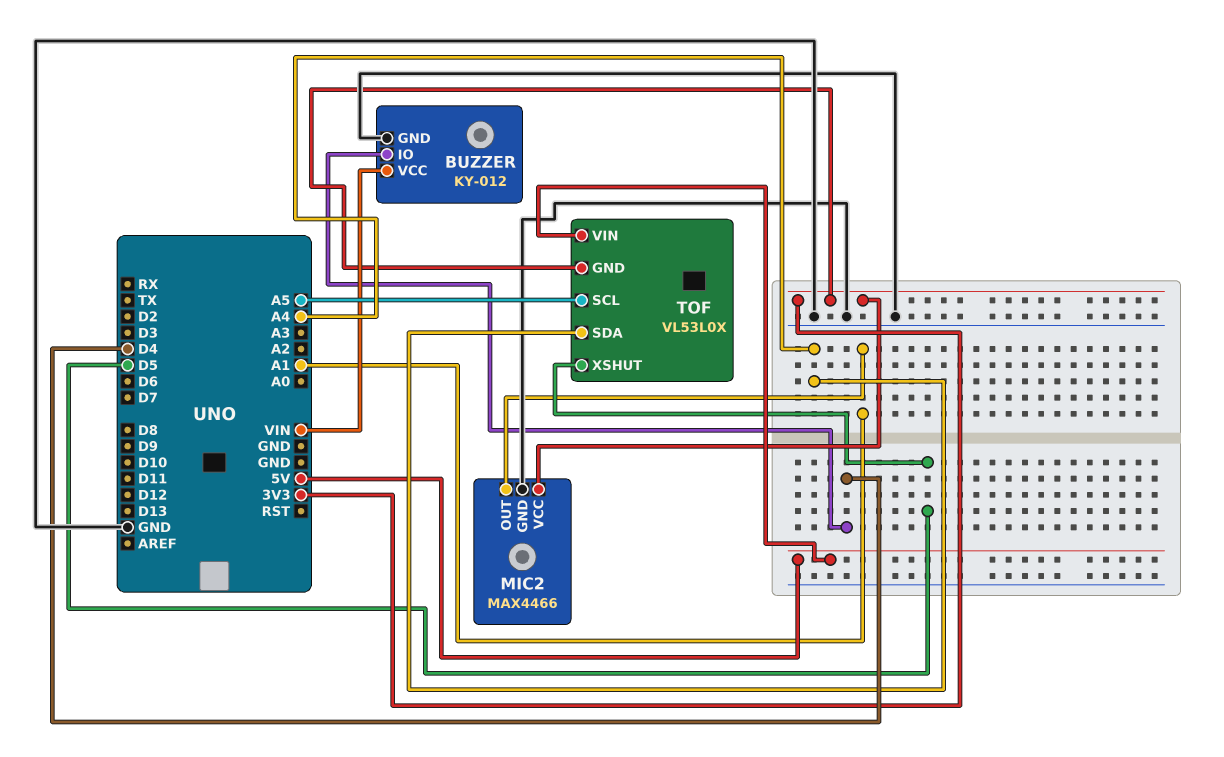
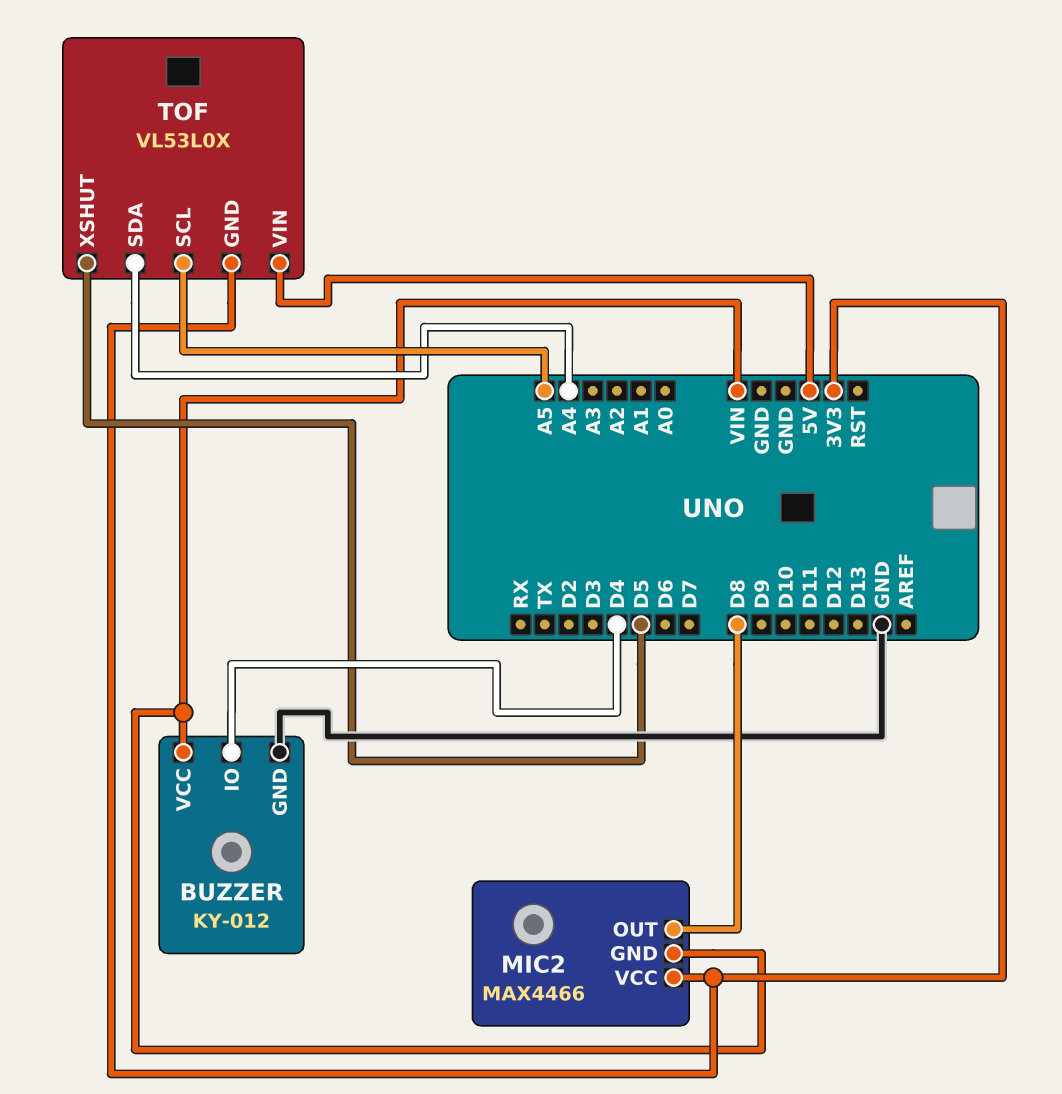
MIC2 pin GND: GND -> VIN
MIC2 pin OUT: A1 -> D8

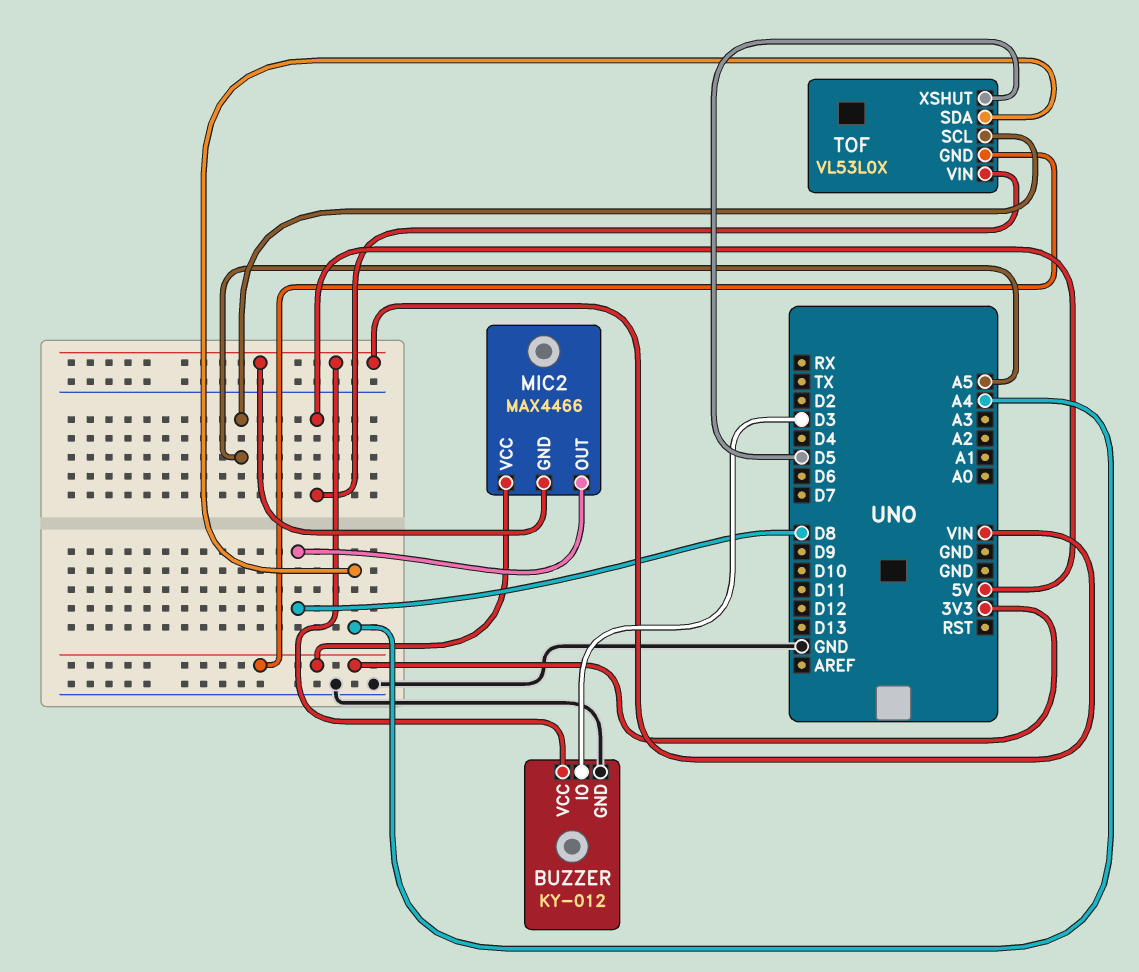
BUZZER pin IO: D4 -> D3

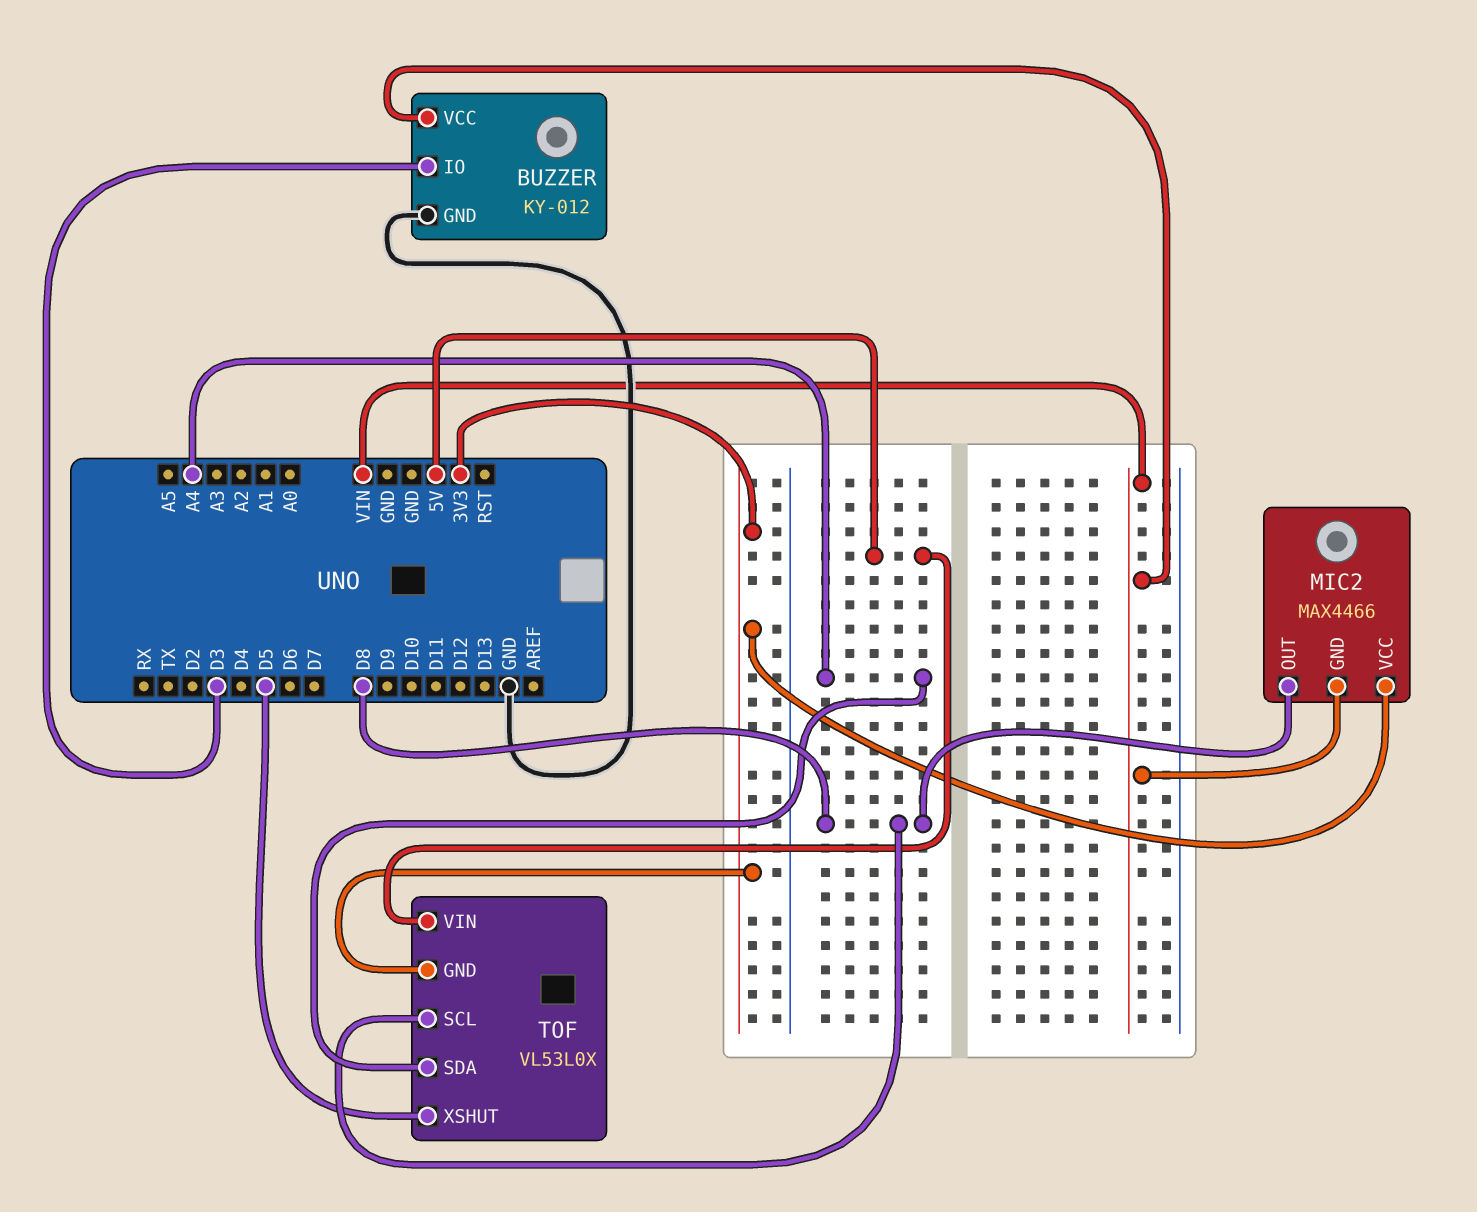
TOF pin SCL: A5 -> D8

